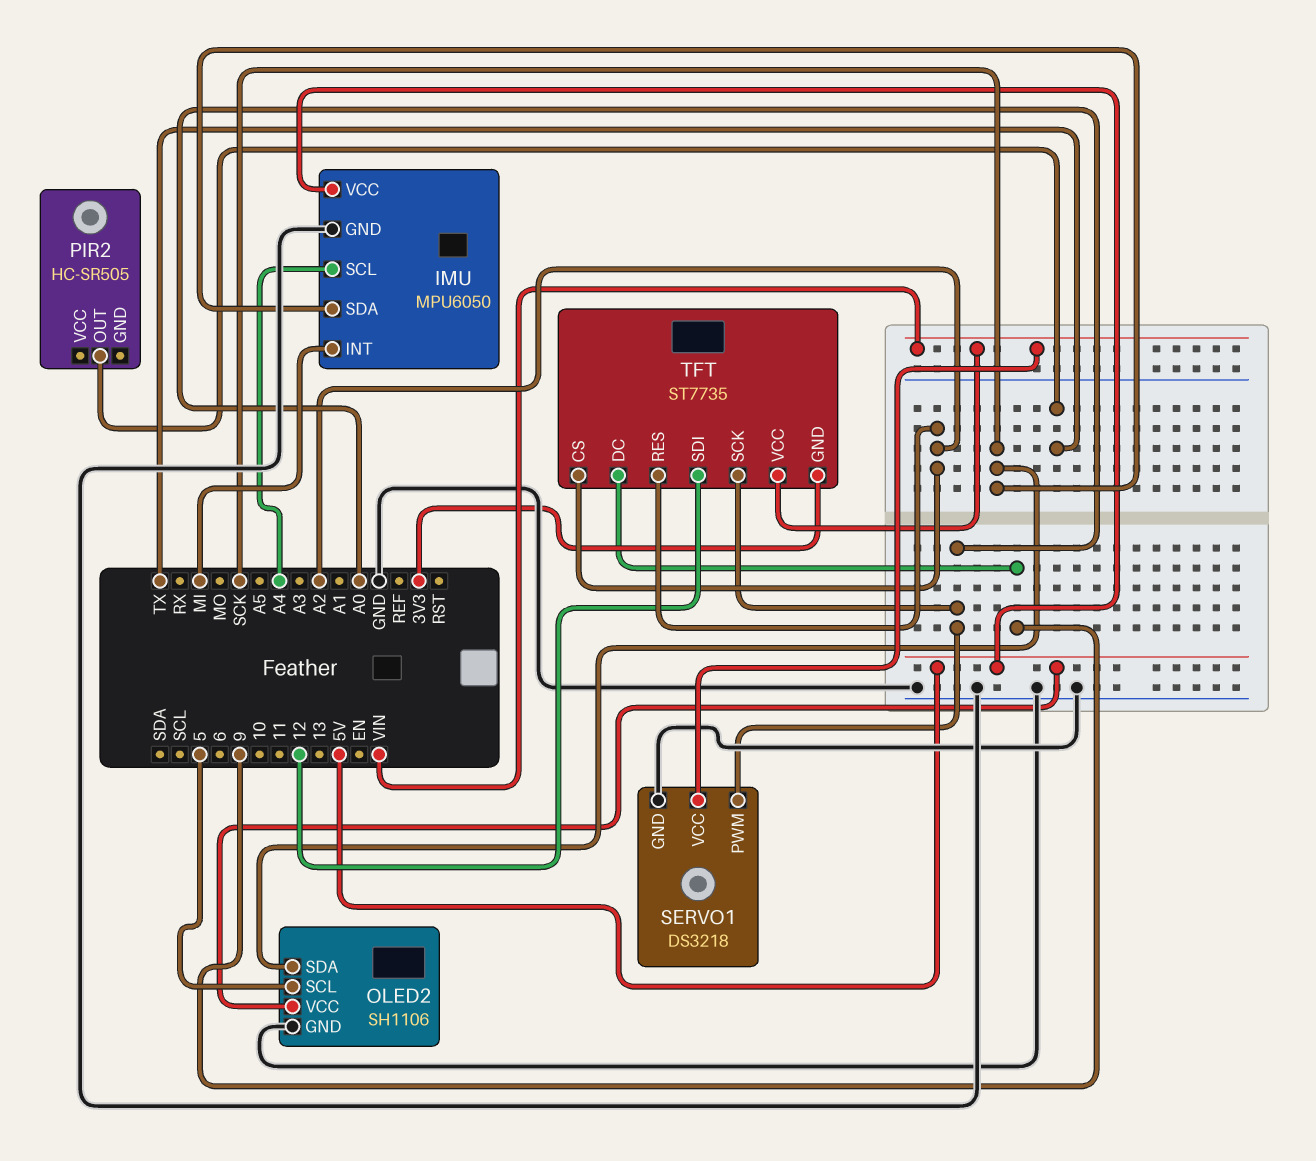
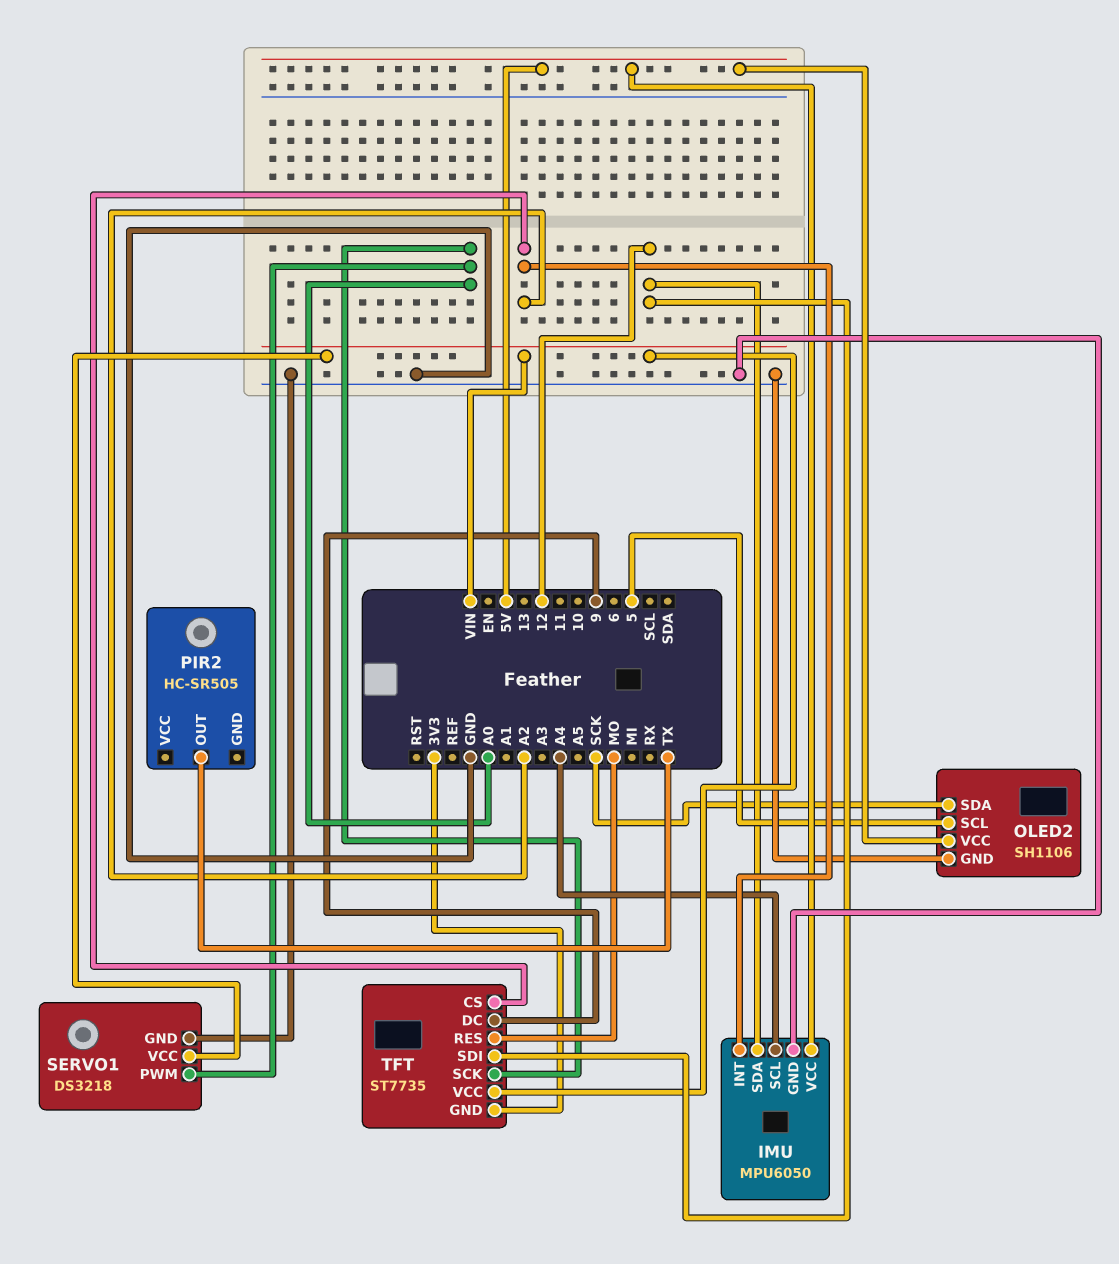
IMU pin INT: MI -> A2
IMU pin SDA: SCK -> 12
TFT pin RES: A2 -> MO

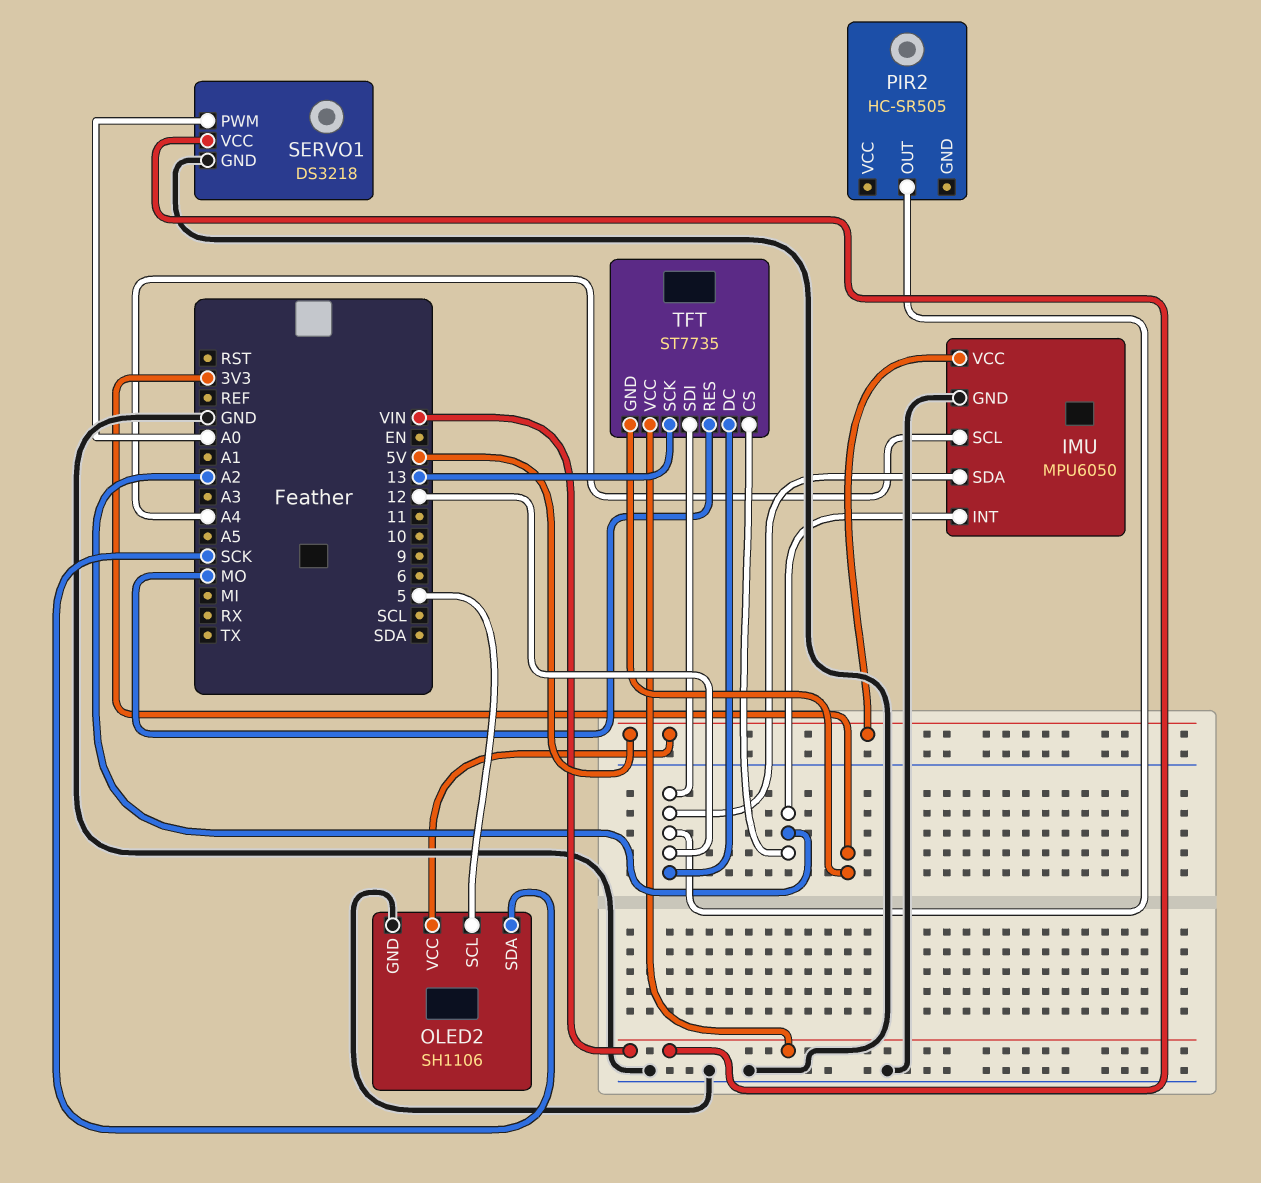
PIR2 pin OUT: TX -> 12
TFT pin DC: 9 -> 12
TFT pin SCK: A0 -> 13

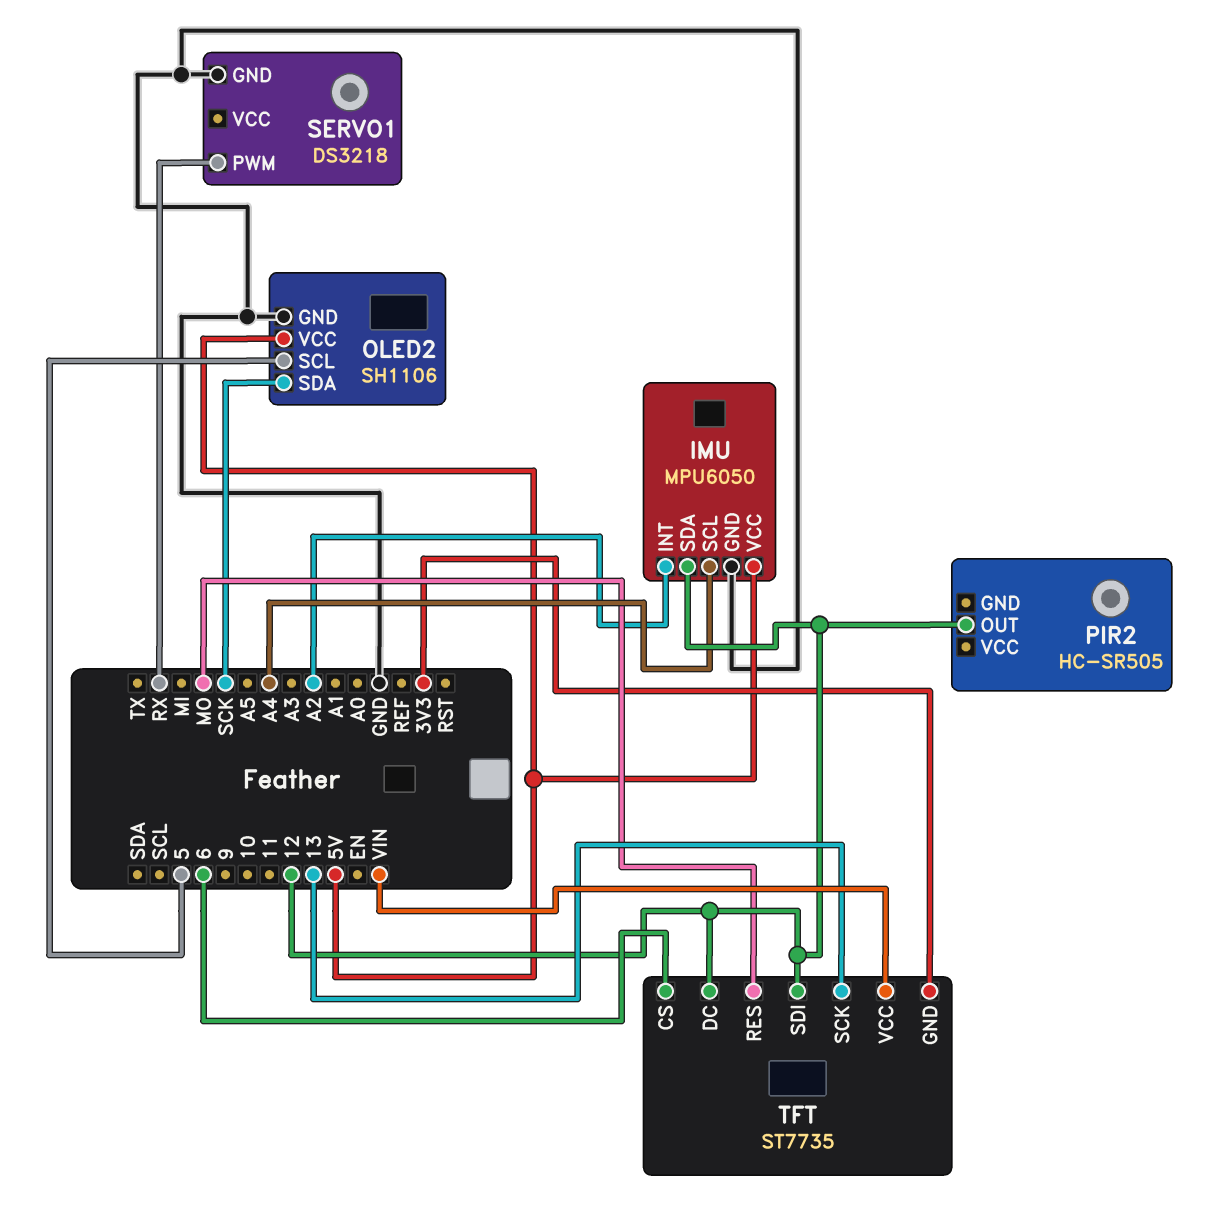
SERVO1 pin PWM: A0 -> RX
SERVO1 pin VCC: VIN -> none
TFT pin CS: A2 -> 6

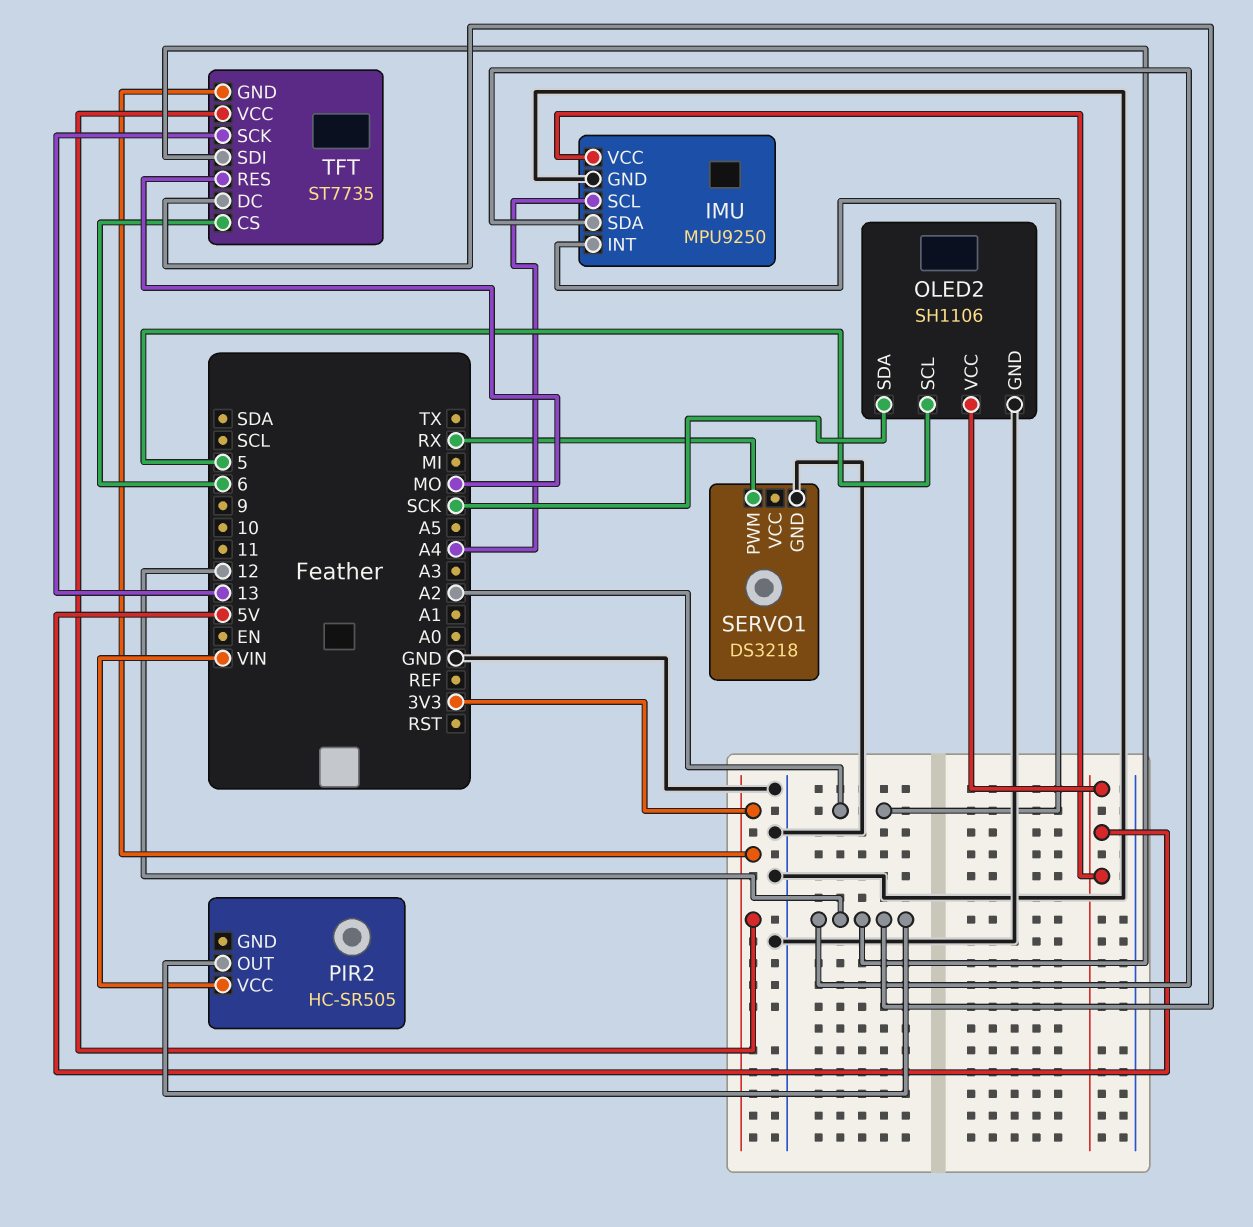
IMU: MPU6050 -> MPU9250
PIR2 pin VCC: none -> VIN
TFT pin VCC: VIN -> 3V3

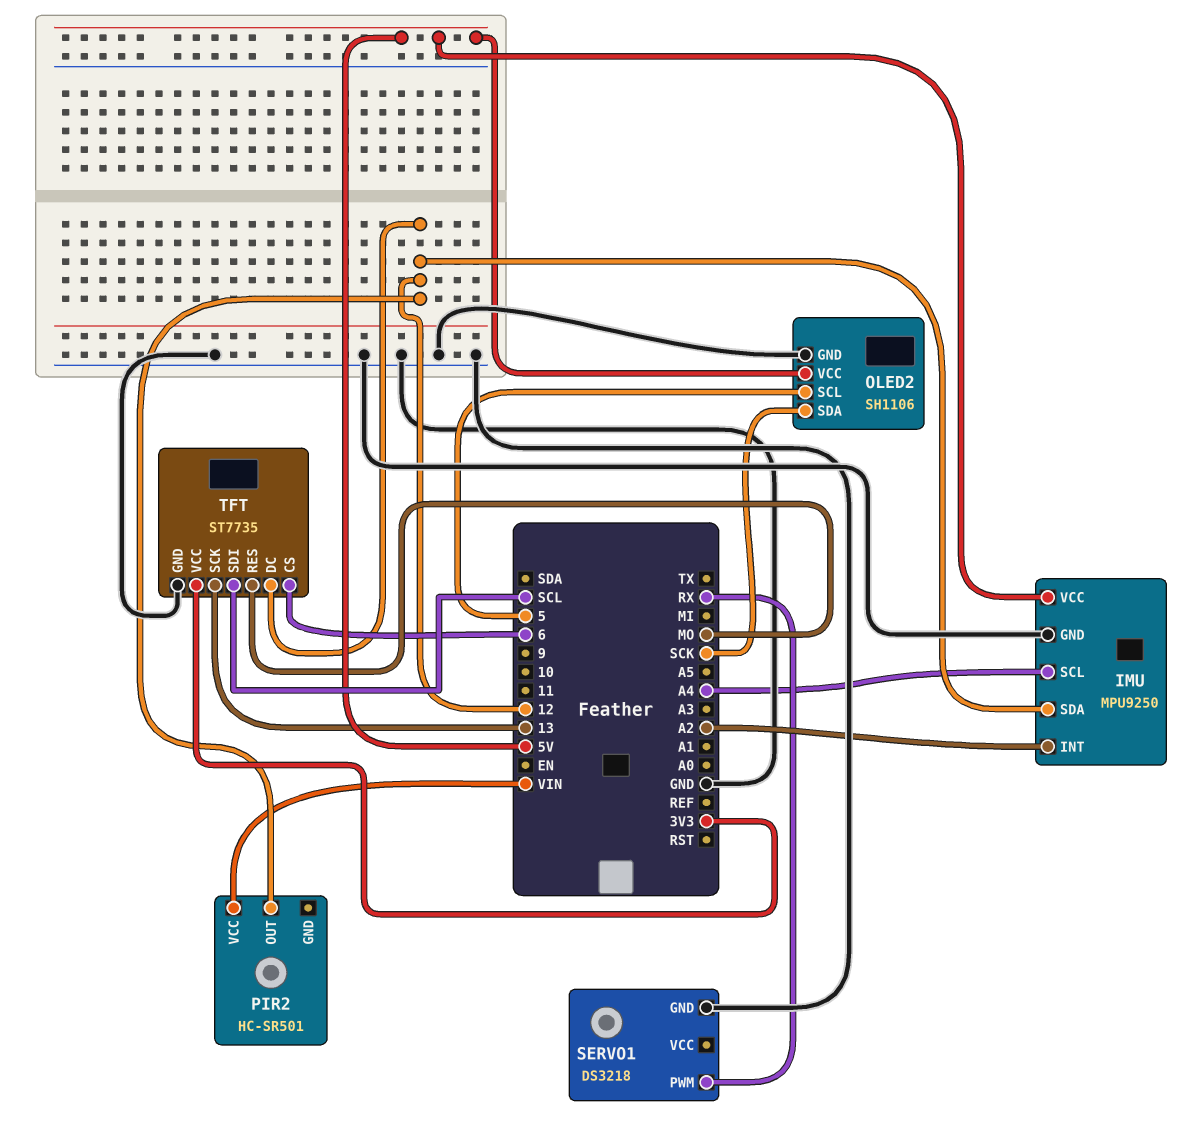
PIR2: HC-SR505 -> HC-SR501
TFT pin GND: 3V3 -> GND
TFT pin SDI: 12 -> SCL

